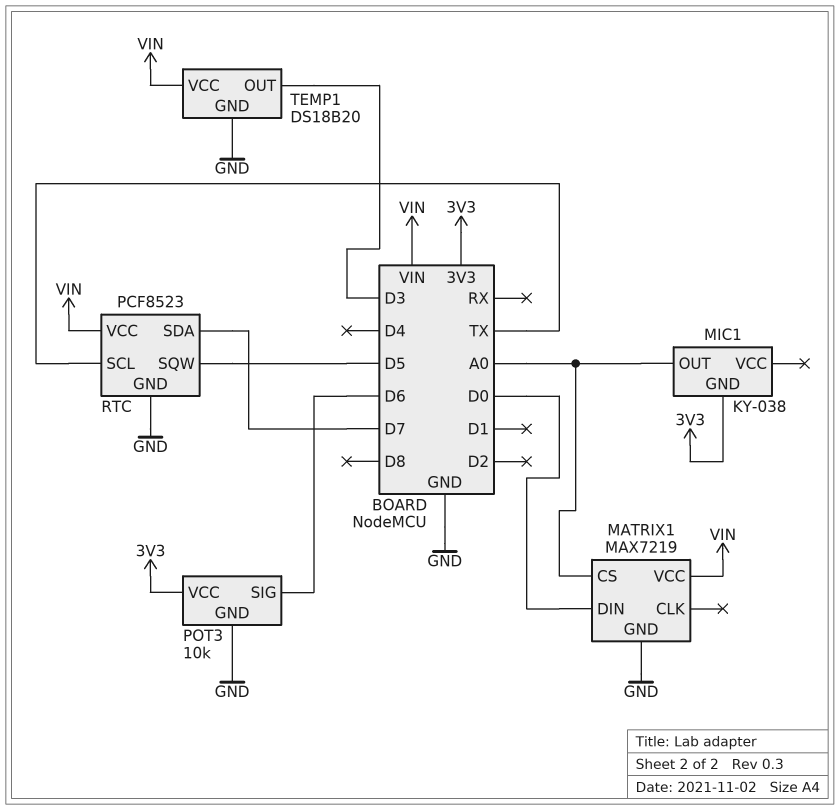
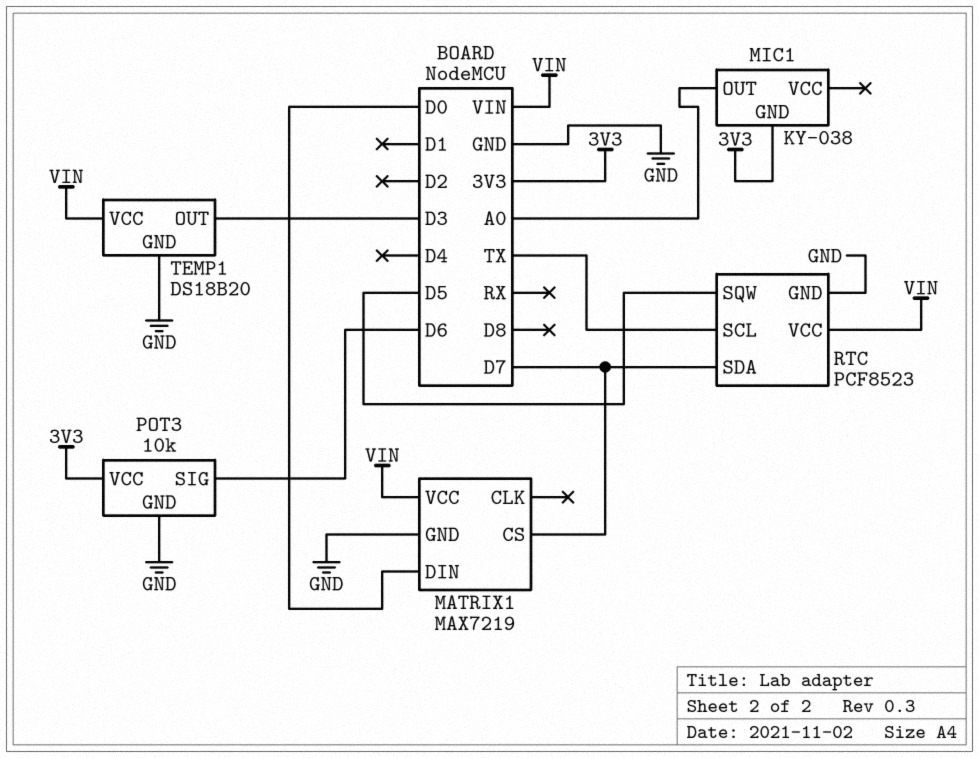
MATRIX1 pin CS: A0 -> D7

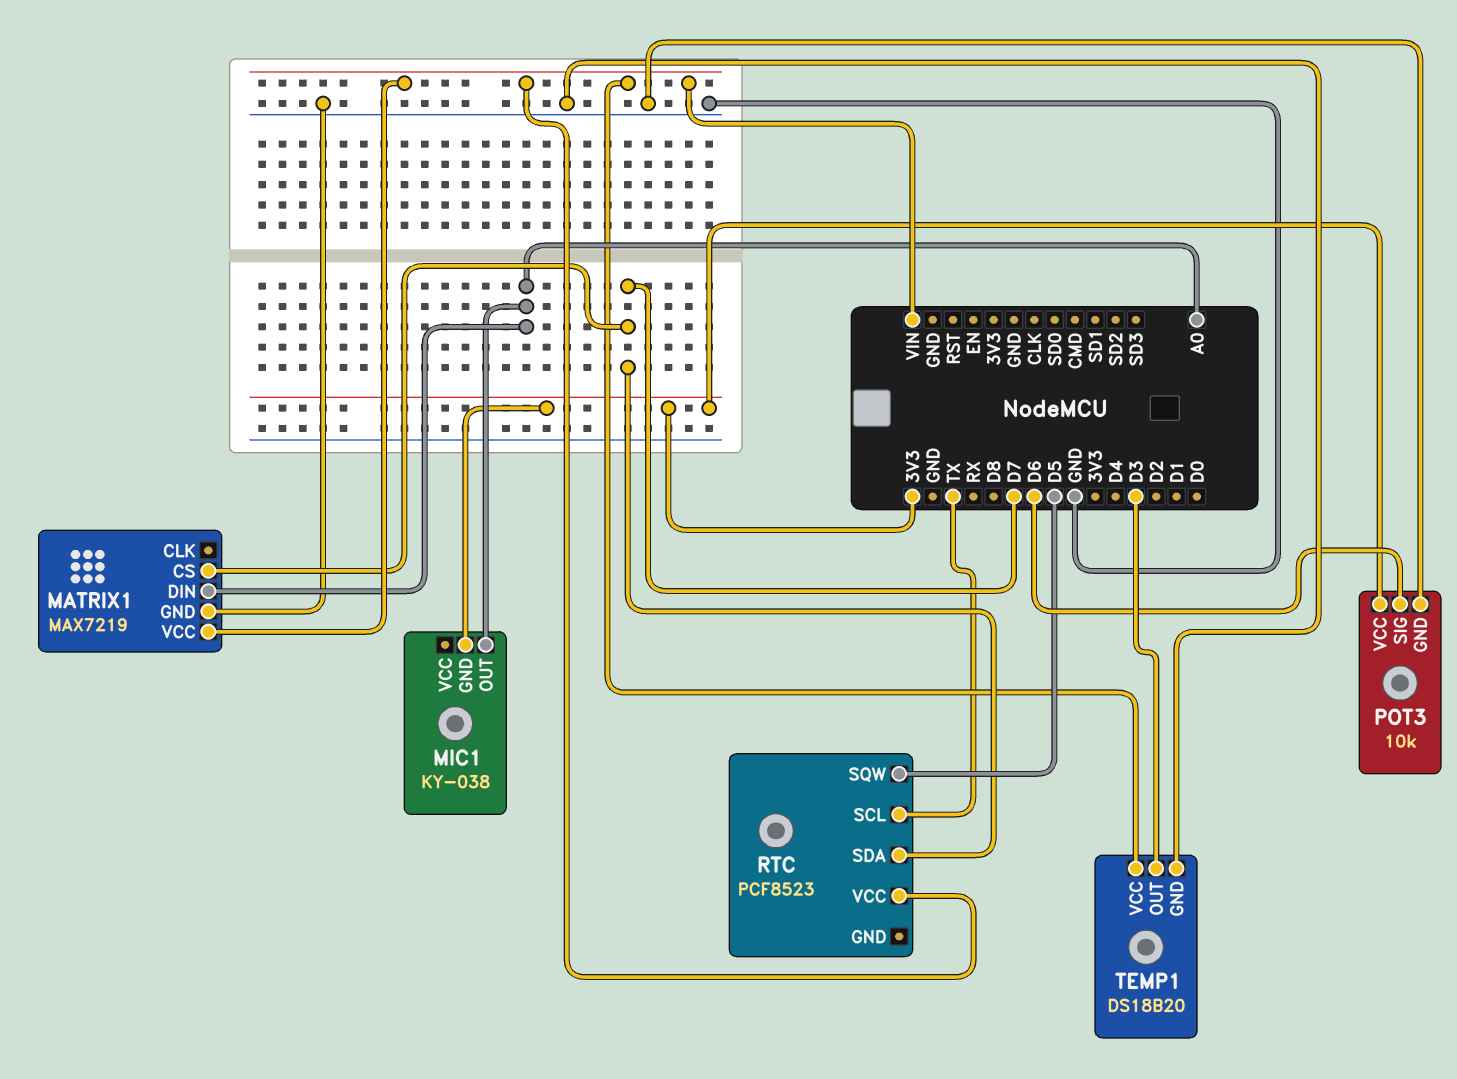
MATRIX1 pin DIN: D0 -> A0
RTC pin GND: GND -> none

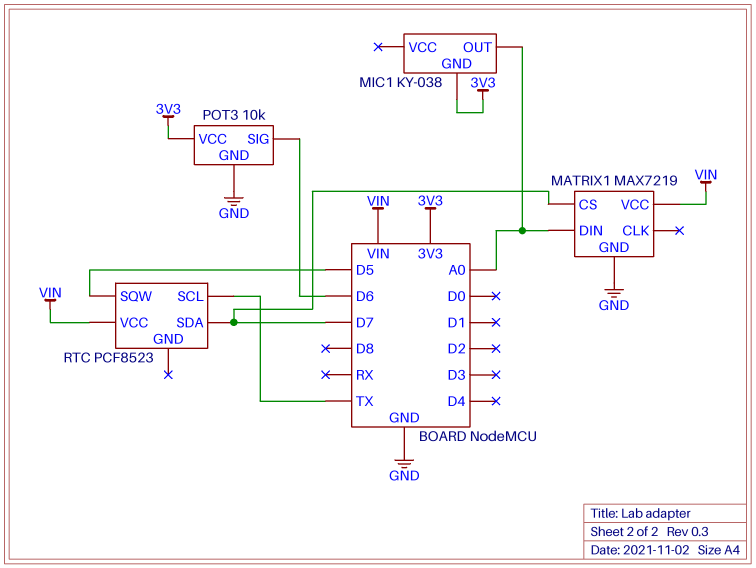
TEMP1: DS18B20 -> none
TEMP1 pin GND: GND -> none
TEMP1 pin OUT: D3 -> none
TEMP1 pin VCC: VIN -> none

